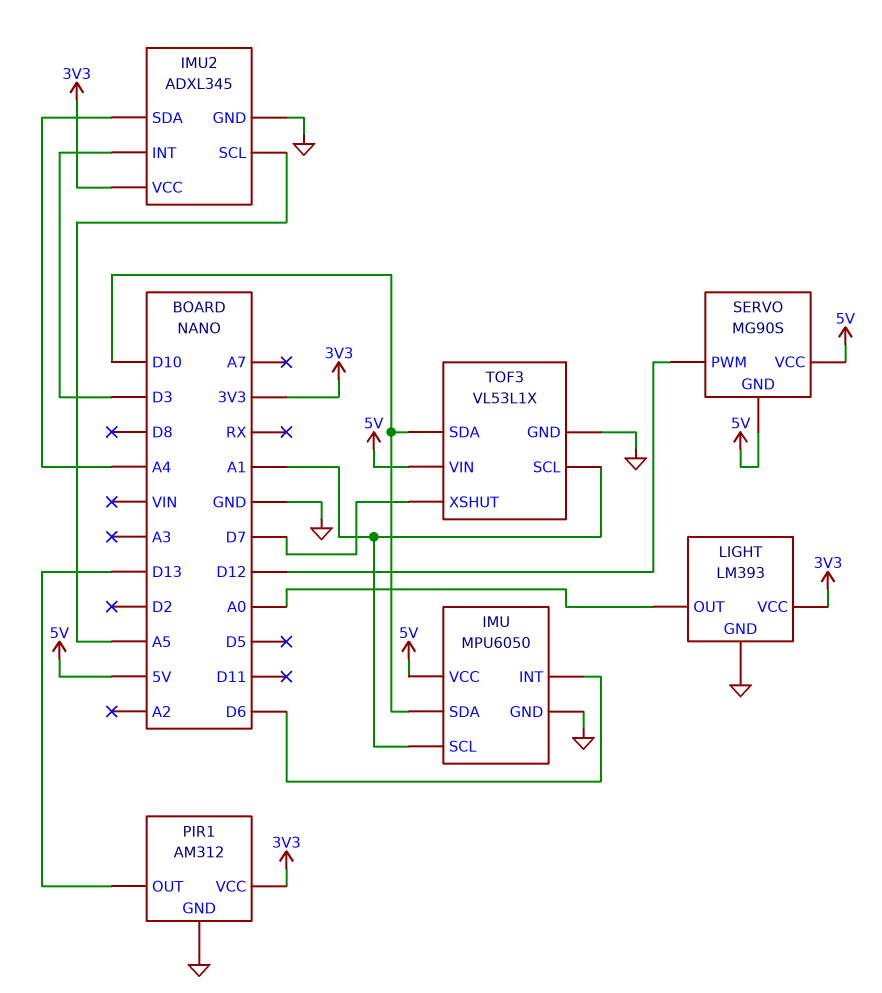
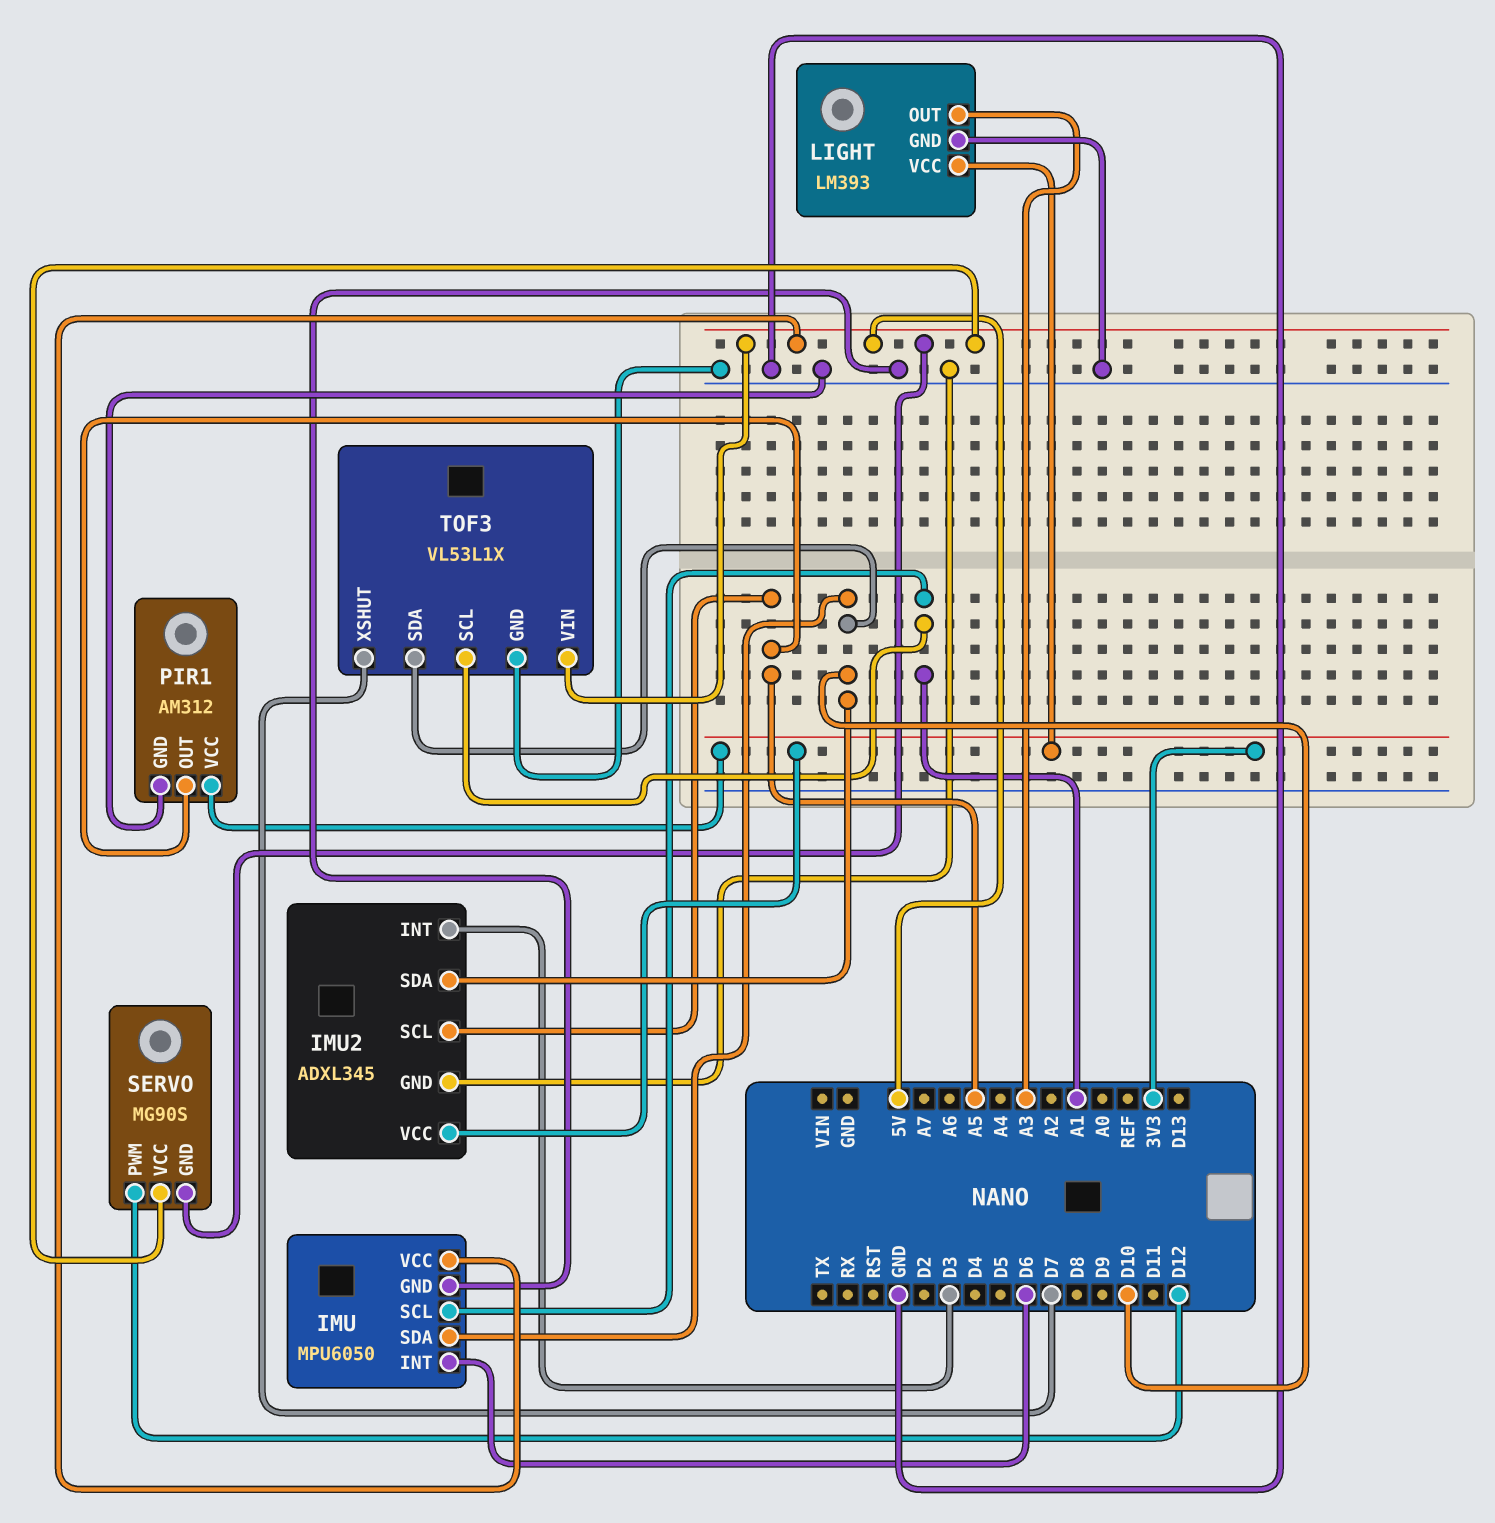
IMU2 pin SDA: A4 -> D10
LIGHT pin OUT: A0 -> A3
PIR1 pin OUT: D13 -> A5

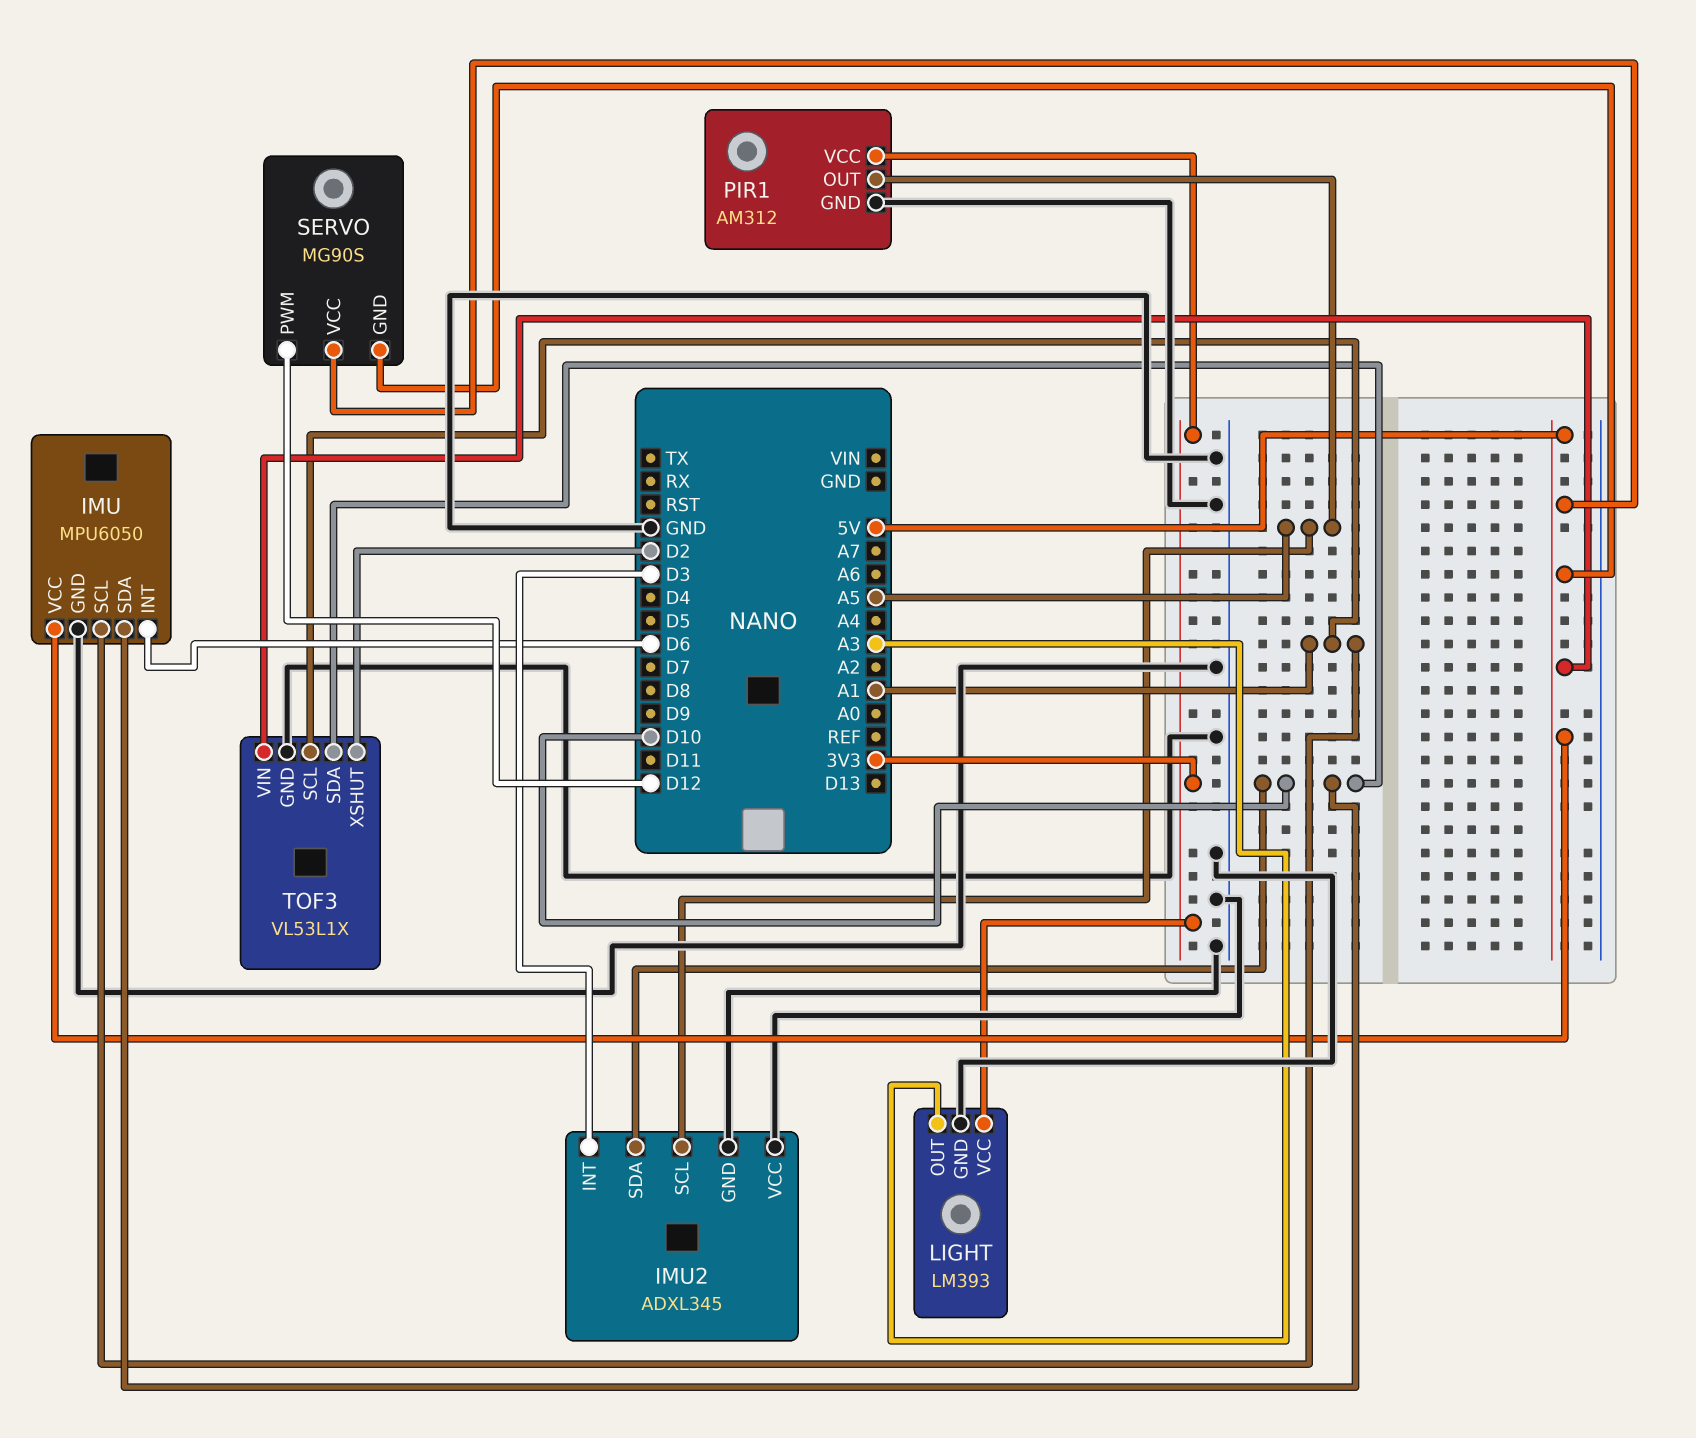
IMU2 pin VCC: 3V3 -> GND
TOF3 pin XSHUT: D7 -> D2

